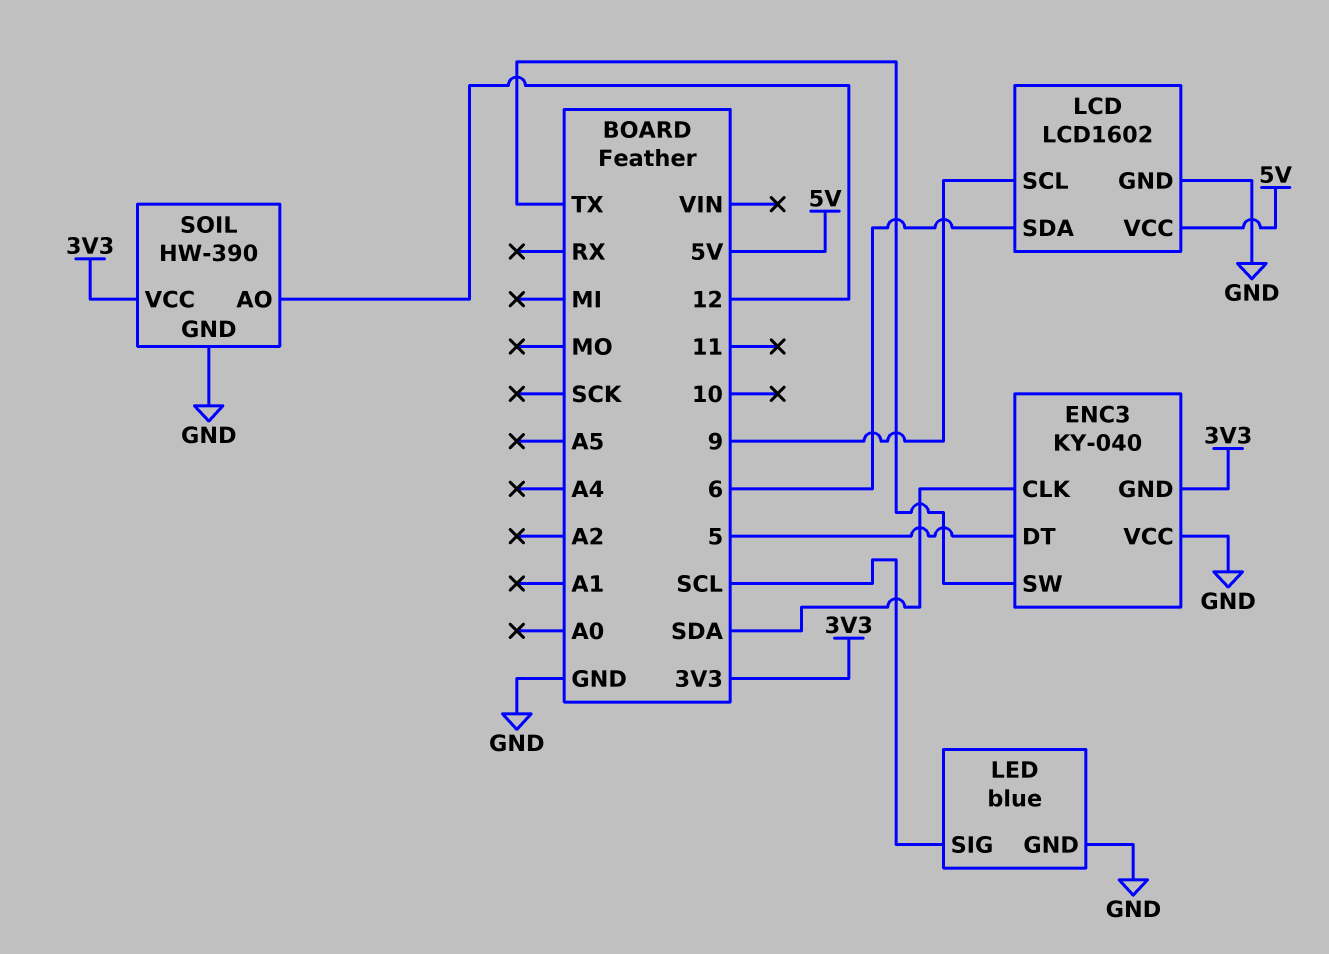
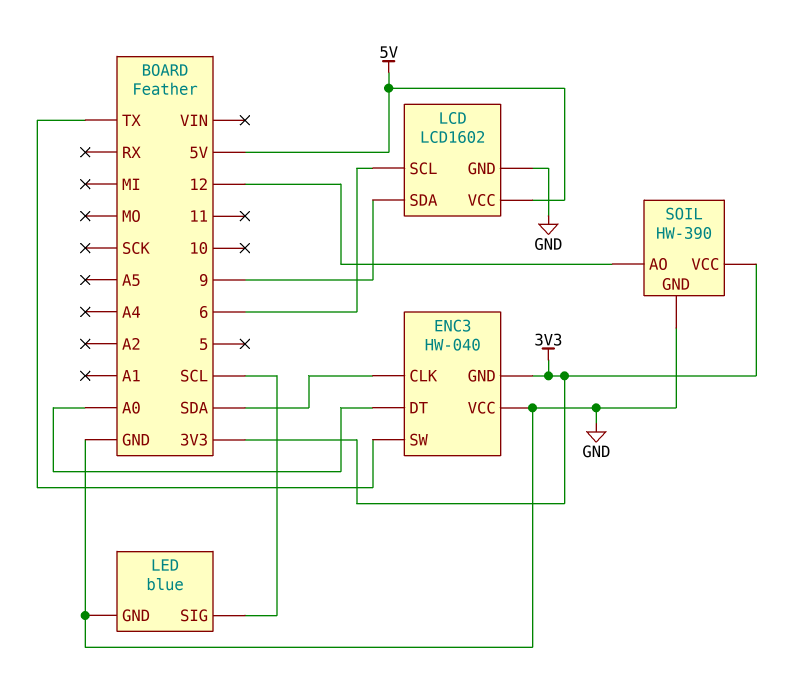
ENC3: KY-040 -> HW-040
ENC3 pin DT: 5 -> A0
LCD pin SCL: 9 -> 6
LCD pin SDA: 6 -> 9

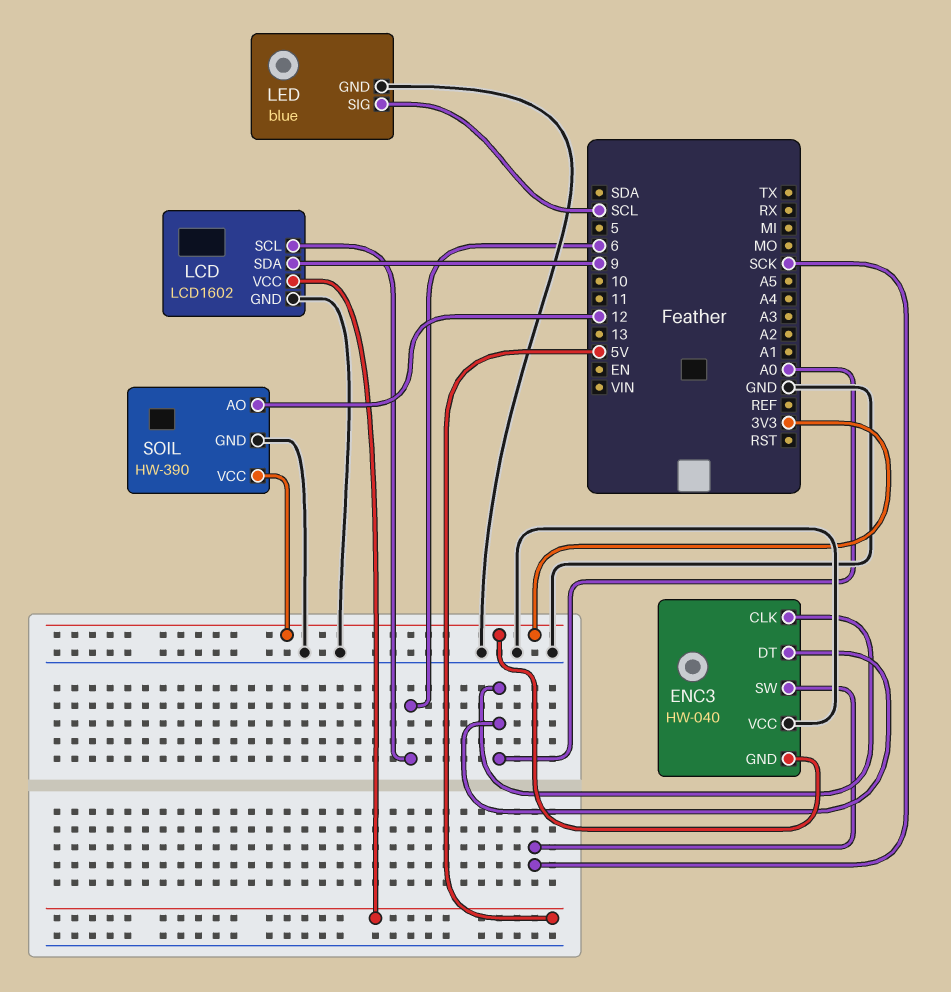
ENC3 pin CLK: SDA -> A0
ENC3 pin SW: TX -> SCK

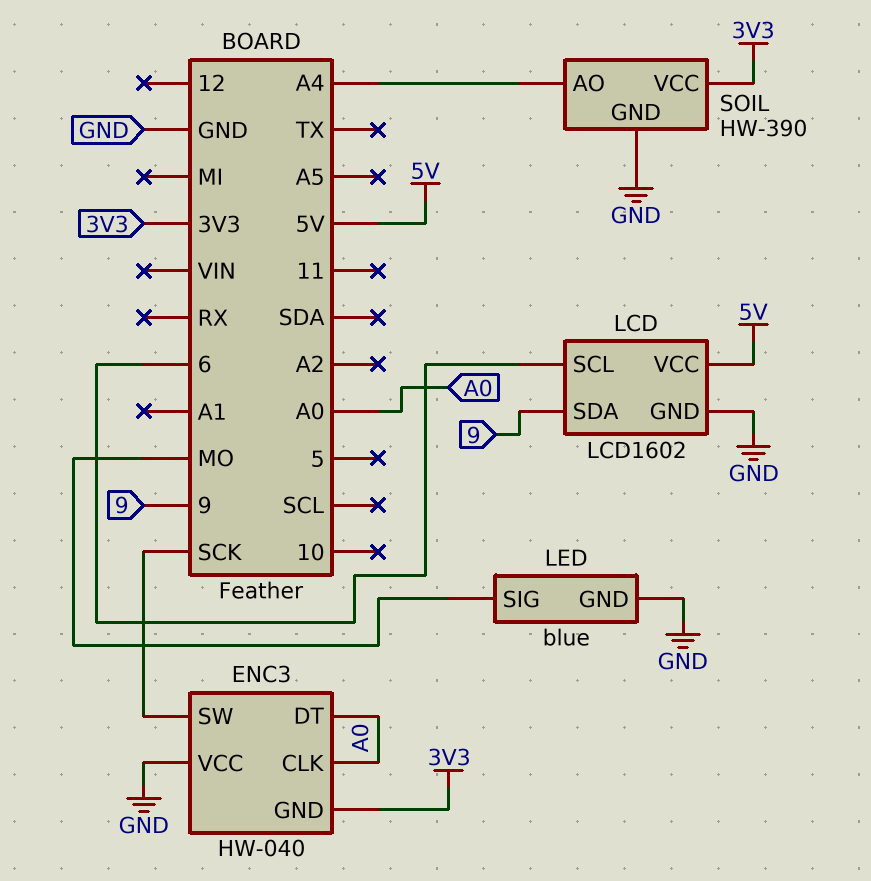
LED pin SIG: SCL -> MO
SOIL pin AO: 12 -> A4

